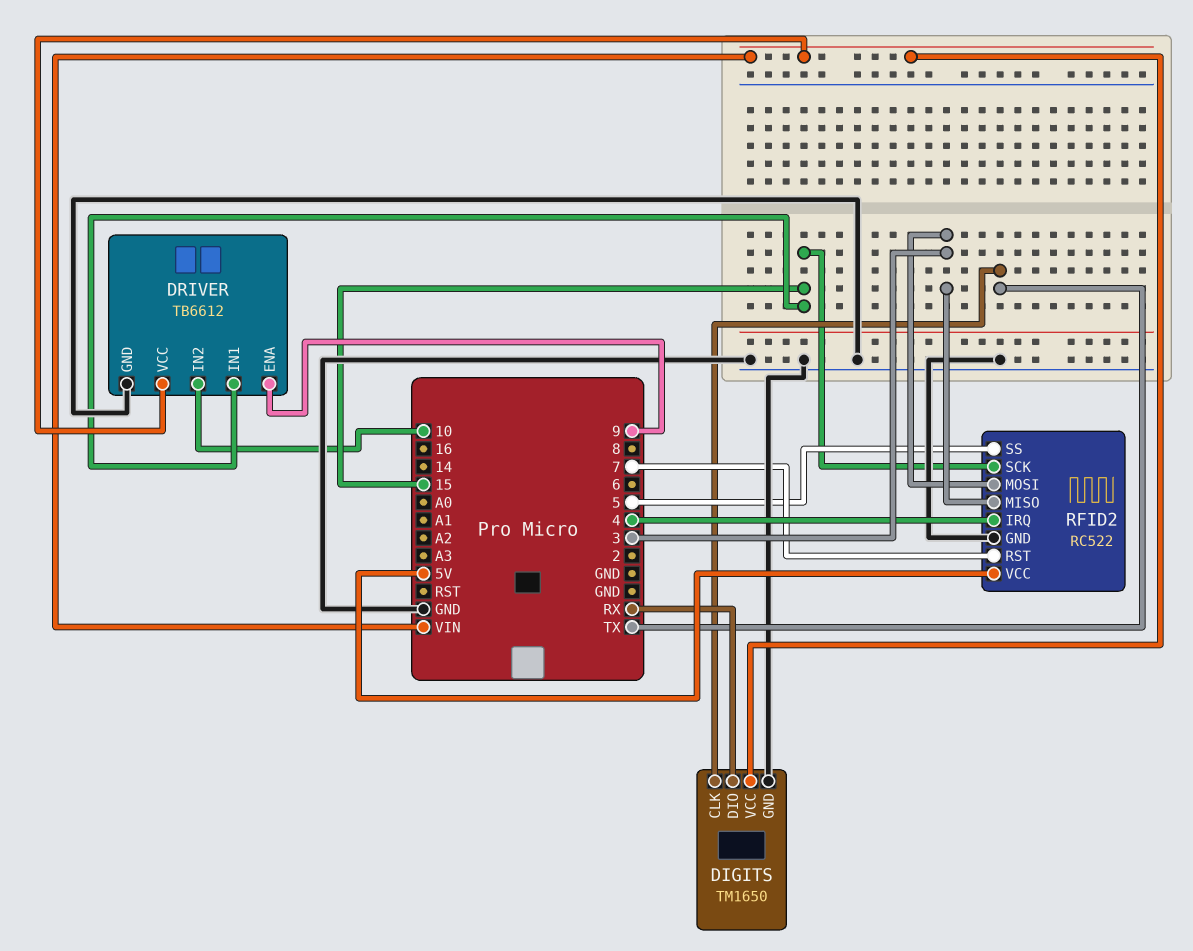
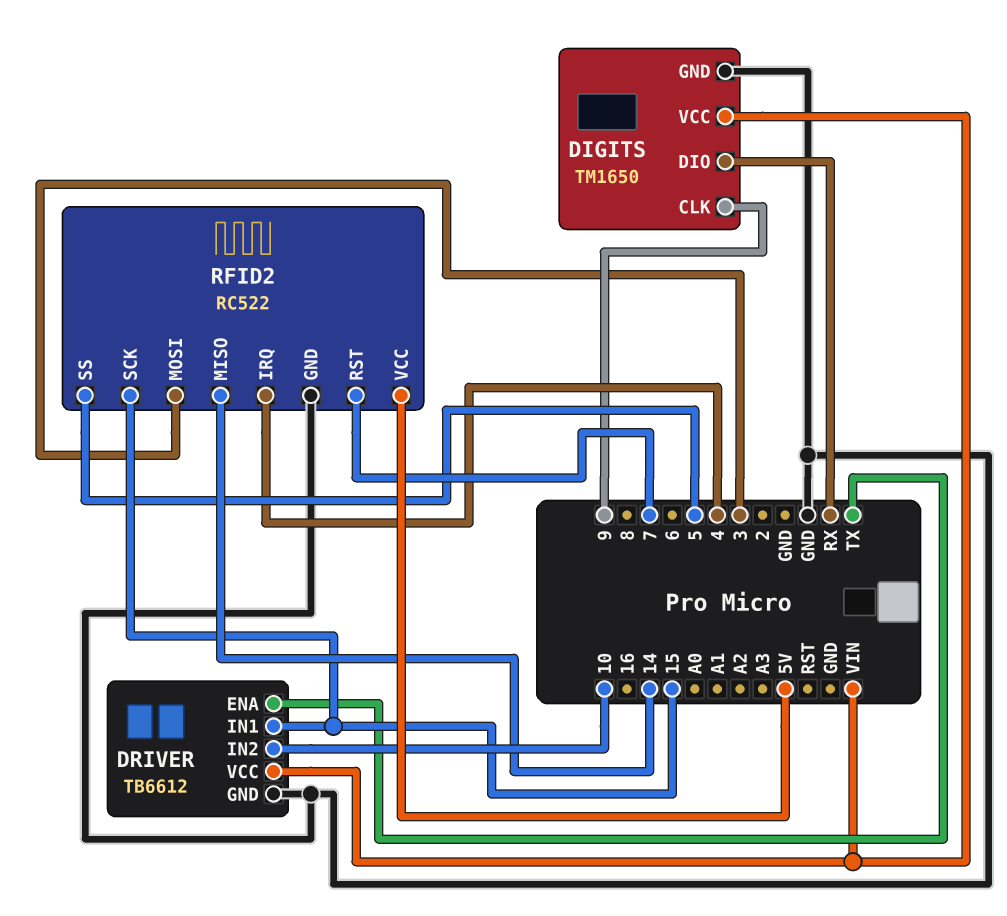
DIGITS pin CLK: TX -> 9
DRIVER pin ENA: 9 -> TX
RFID2 pin MISO: 3 -> 14

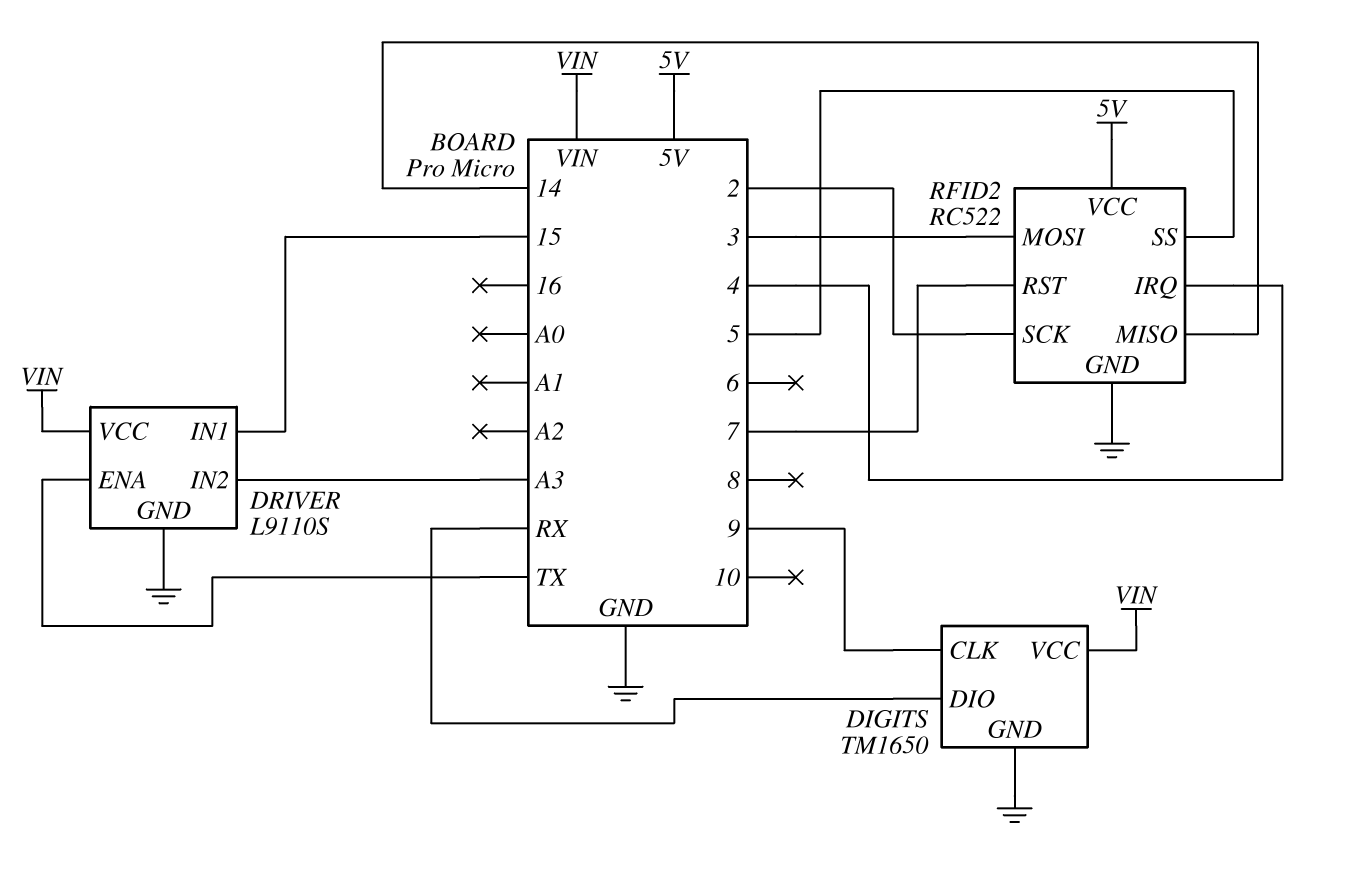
DRIVER: TB6612 -> L9110S
DRIVER pin IN2: 10 -> A3
RFID2 pin SCK: 15 -> 2

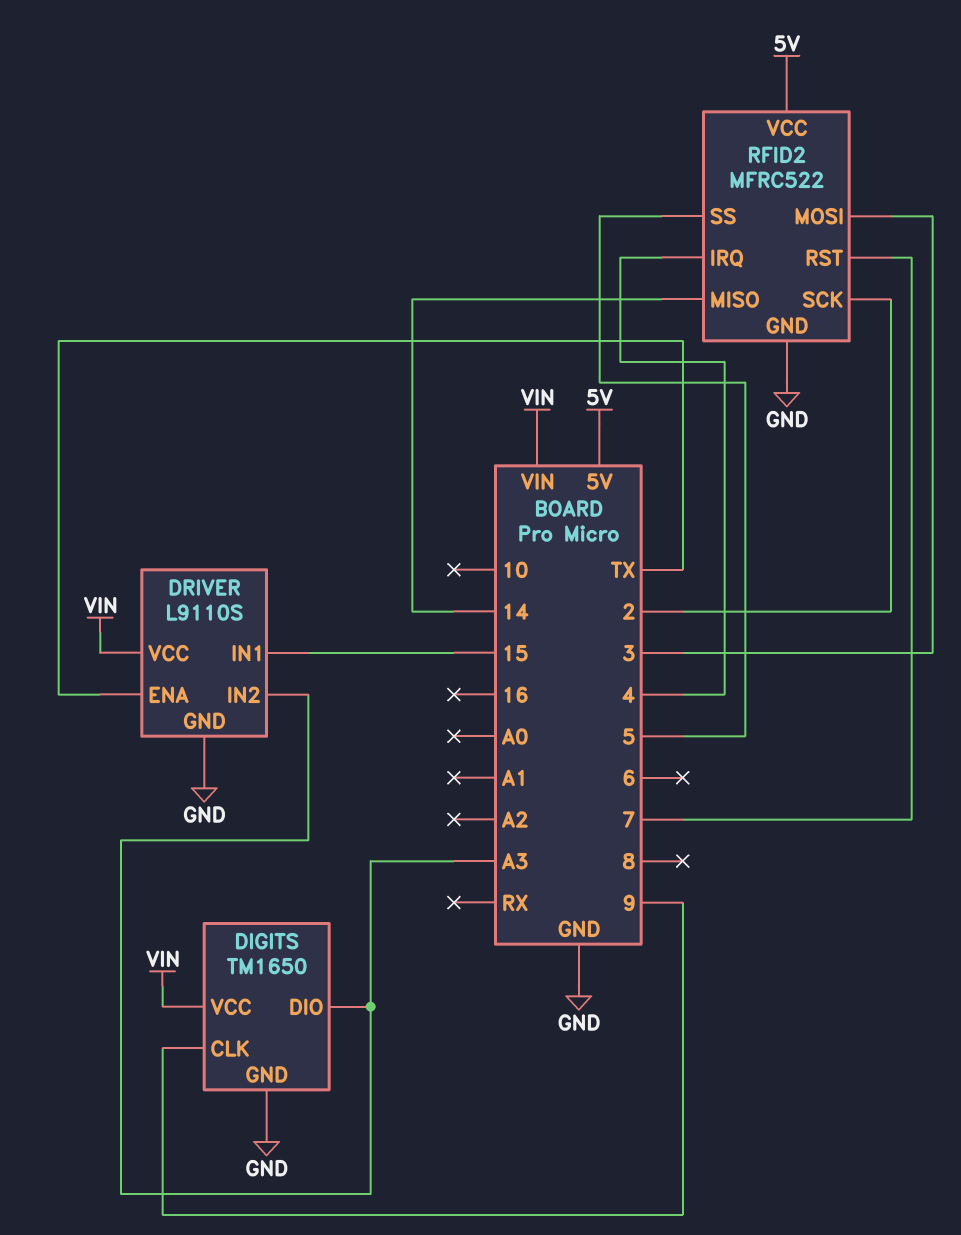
DIGITS pin DIO: RX -> A3
RFID2: RC522 -> MFRC522

